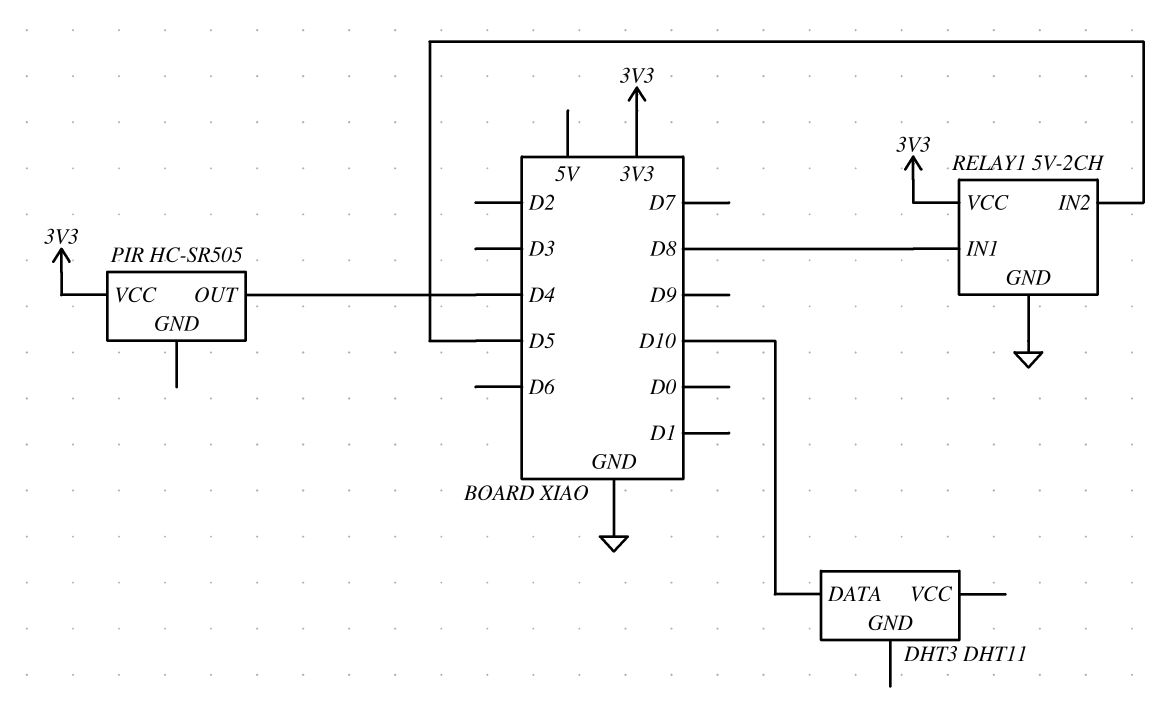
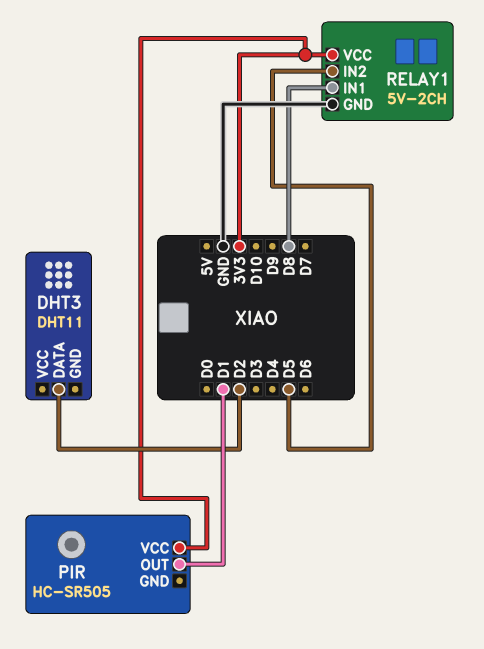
DHT3 pin DATA: D10 -> D2
PIR pin OUT: D4 -> D1

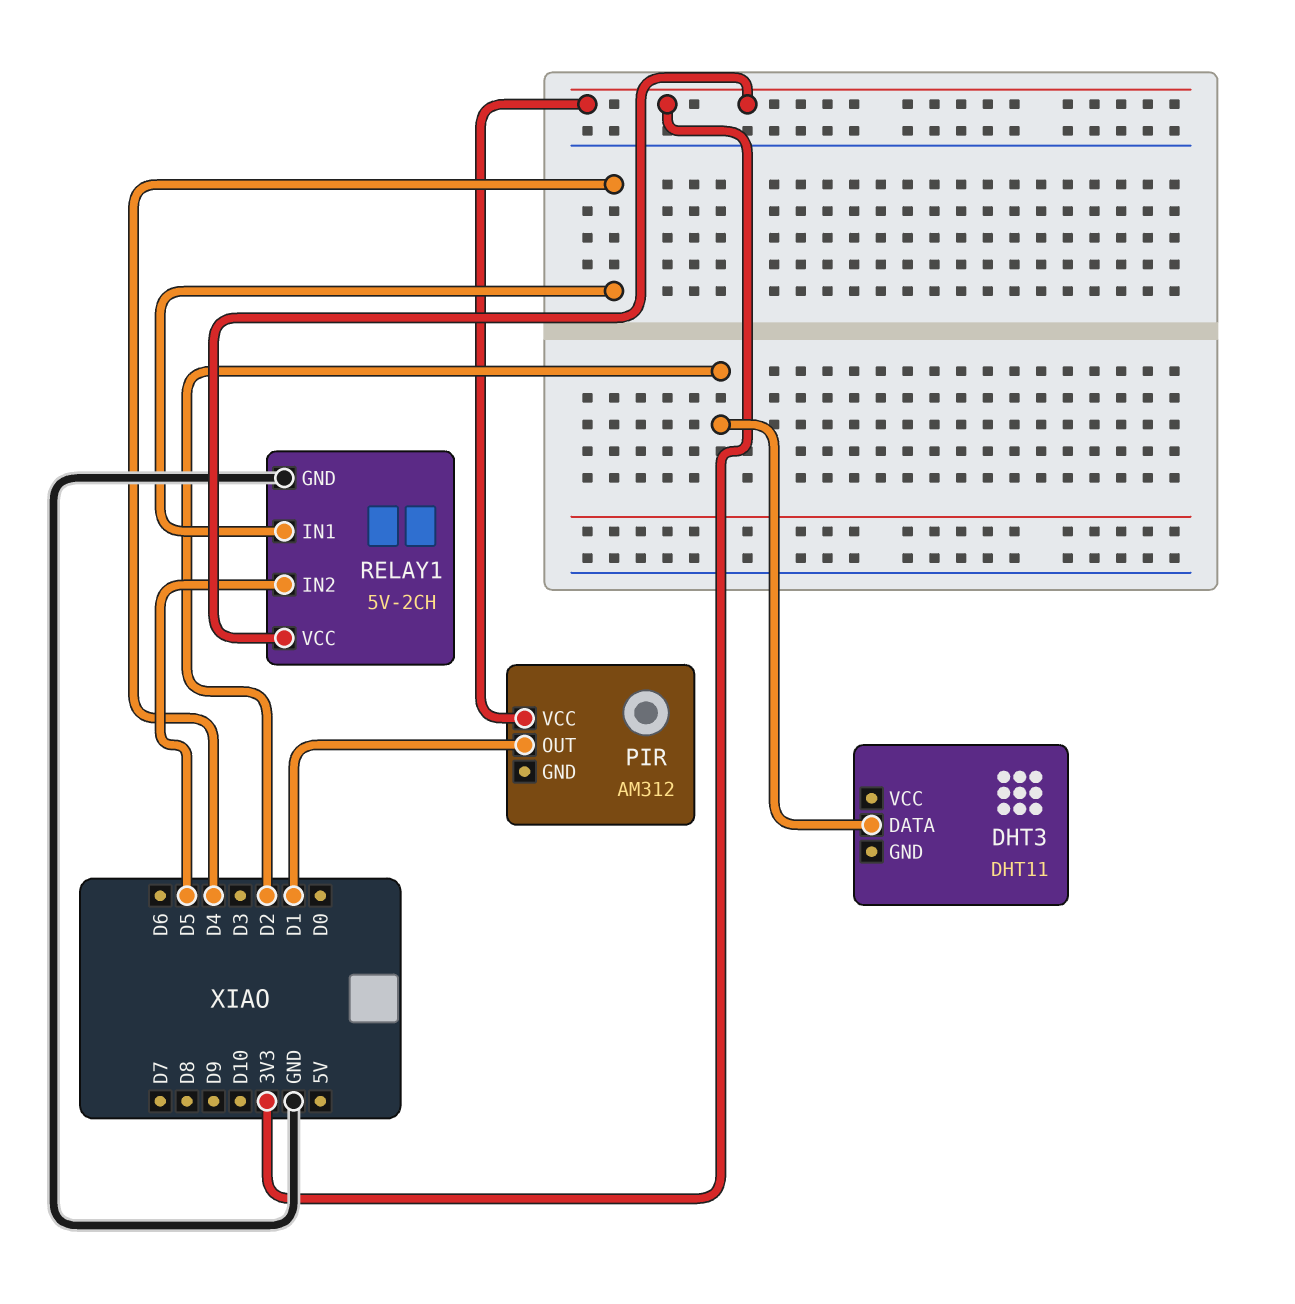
PIR: HC-SR505 -> AM312
RELAY1 pin IN1: D8 -> D4

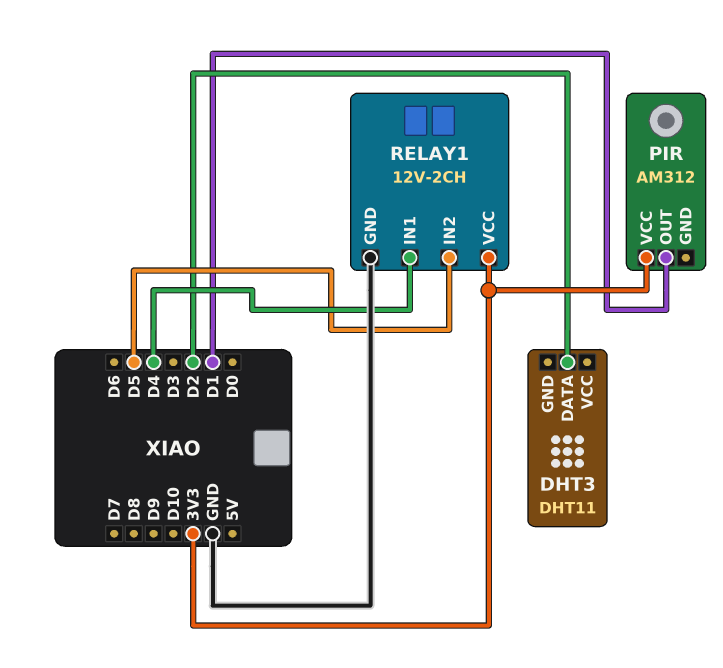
RELAY1: 5V-2CH -> 12V-2CH

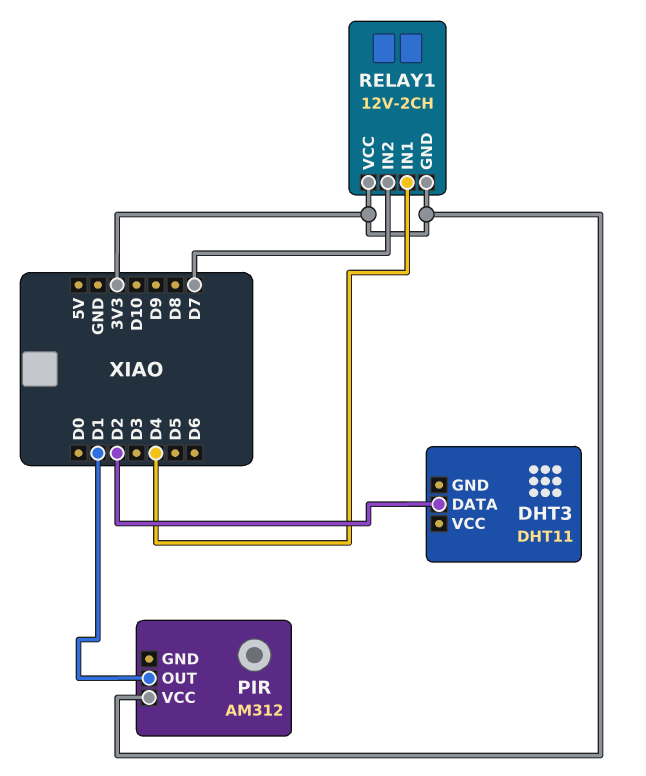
RELAY1 pin GND: GND -> 3V3
RELAY1 pin IN2: D5 -> D7

